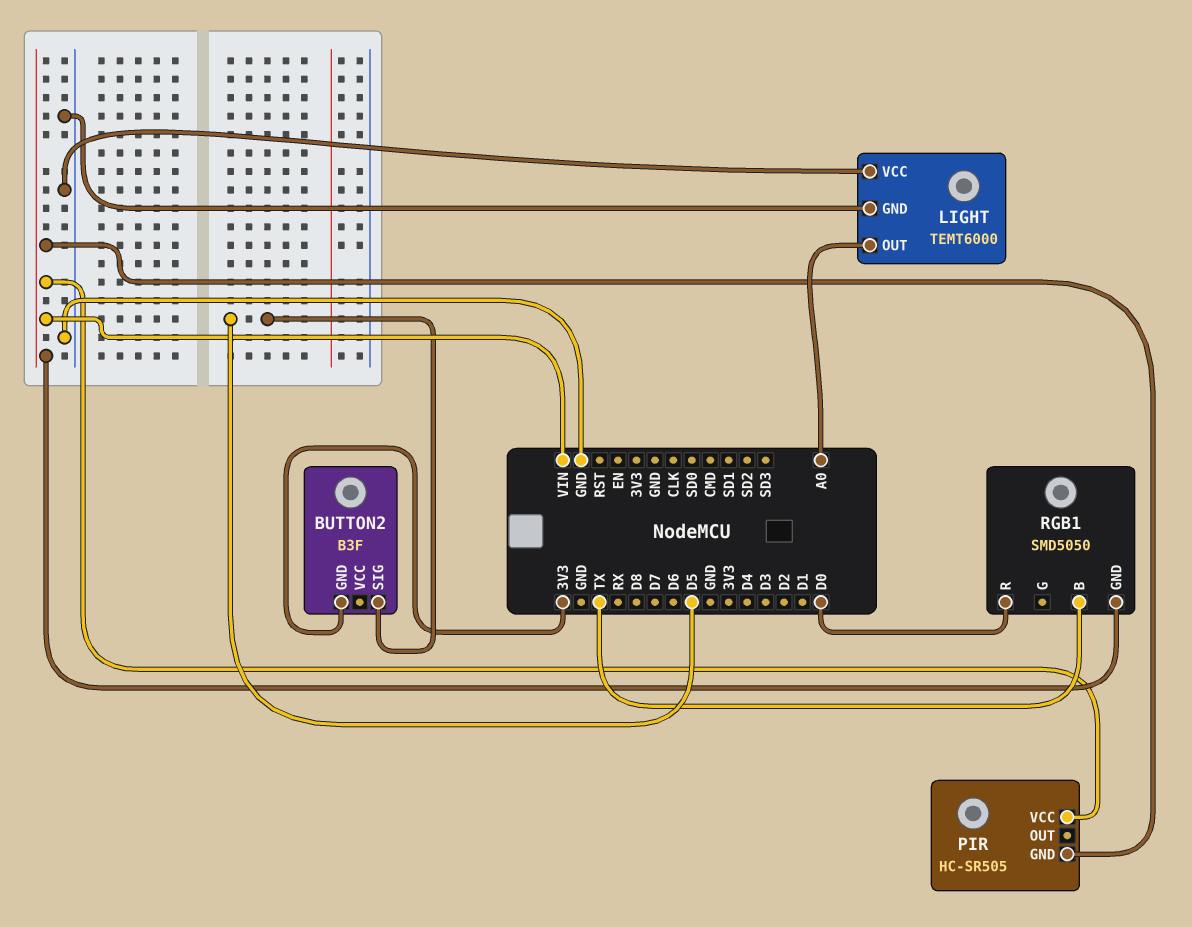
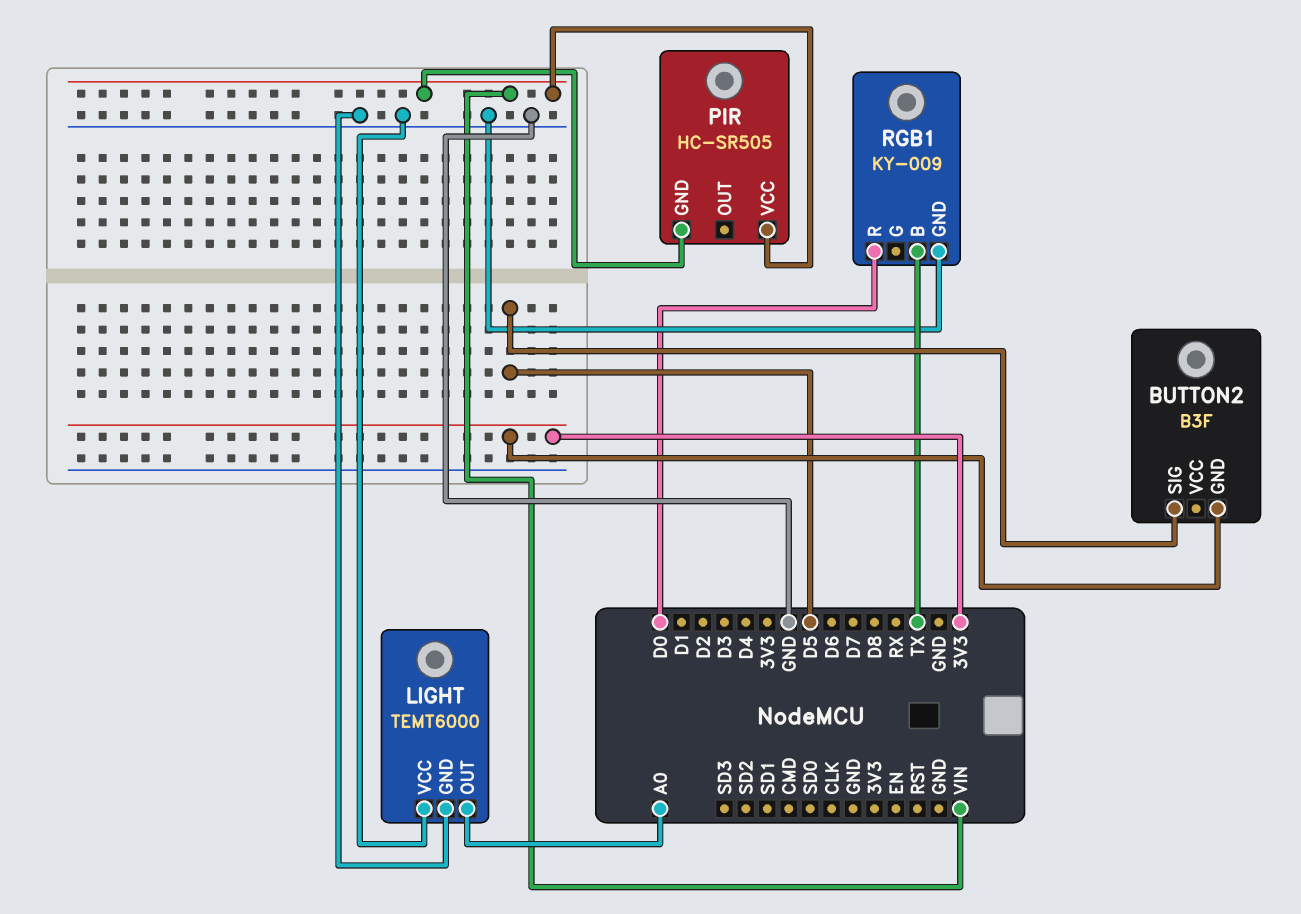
RGB1: SMD5050 -> KY-009
RGB1 pin GND: VIN -> GND

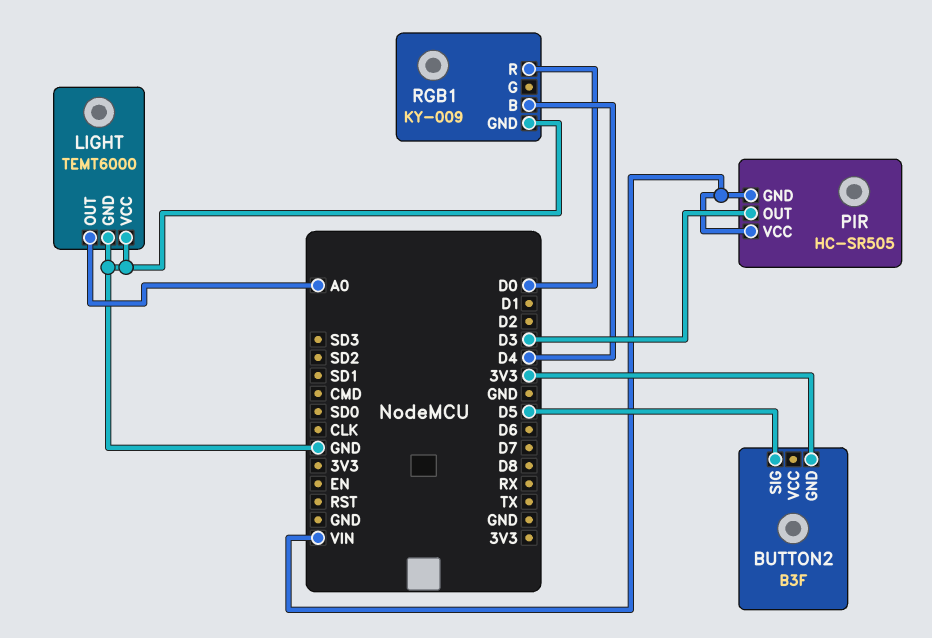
PIR pin OUT: none -> D3
RGB1 pin B: TX -> D4

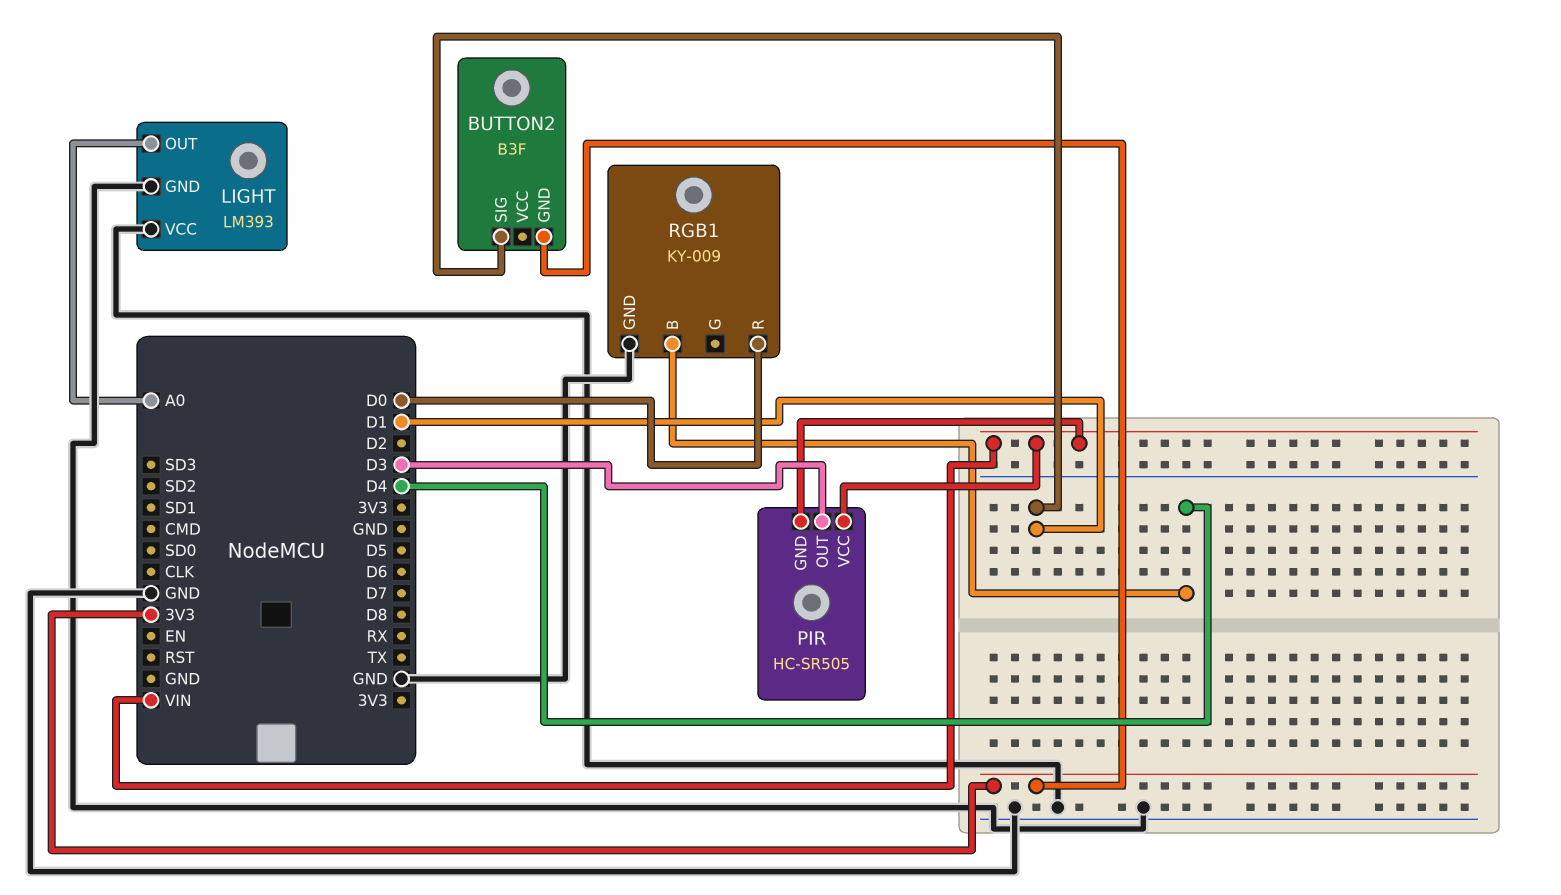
BUTTON2 pin SIG: D5 -> D1
LIGHT: TEMT6000 -> LM393

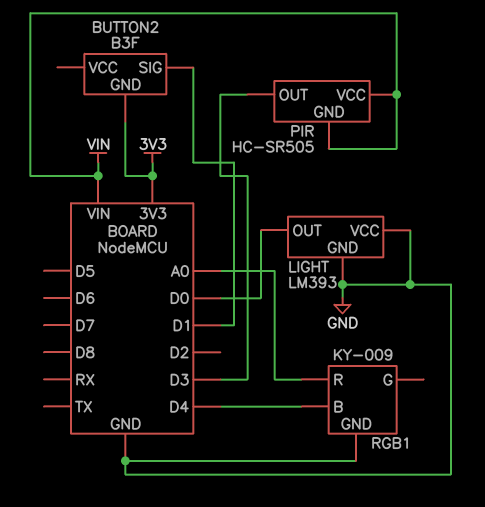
LIGHT pin OUT: A0 -> D0
RGB1 pin R: D0 -> A0

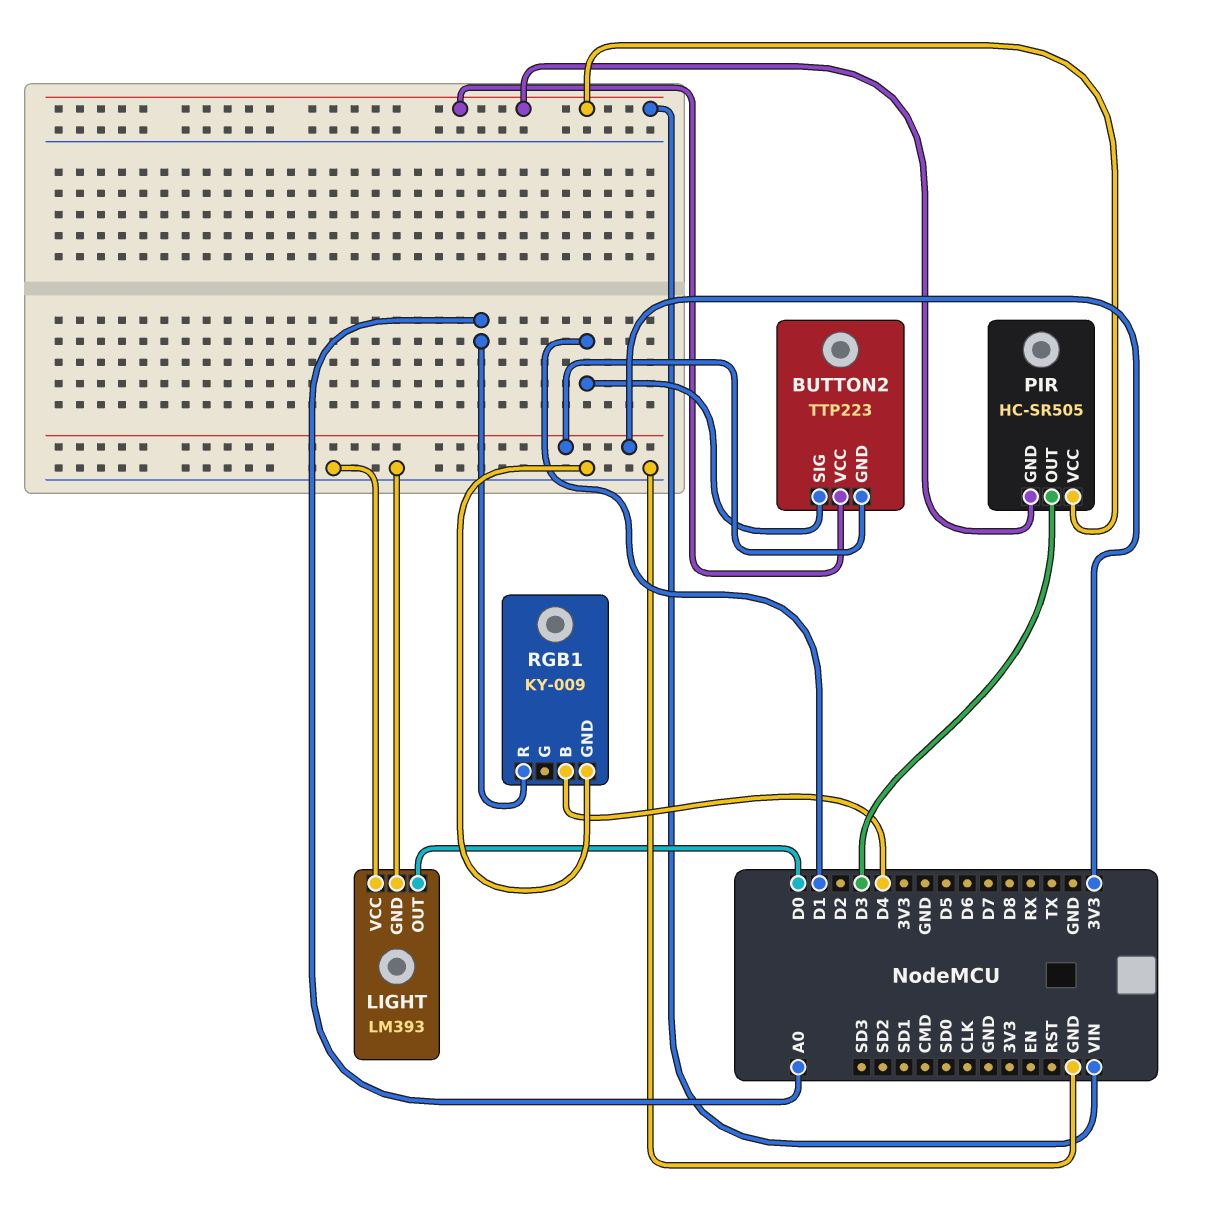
BUTTON2: B3F -> TTP223
BUTTON2 pin VCC: none -> VIN

